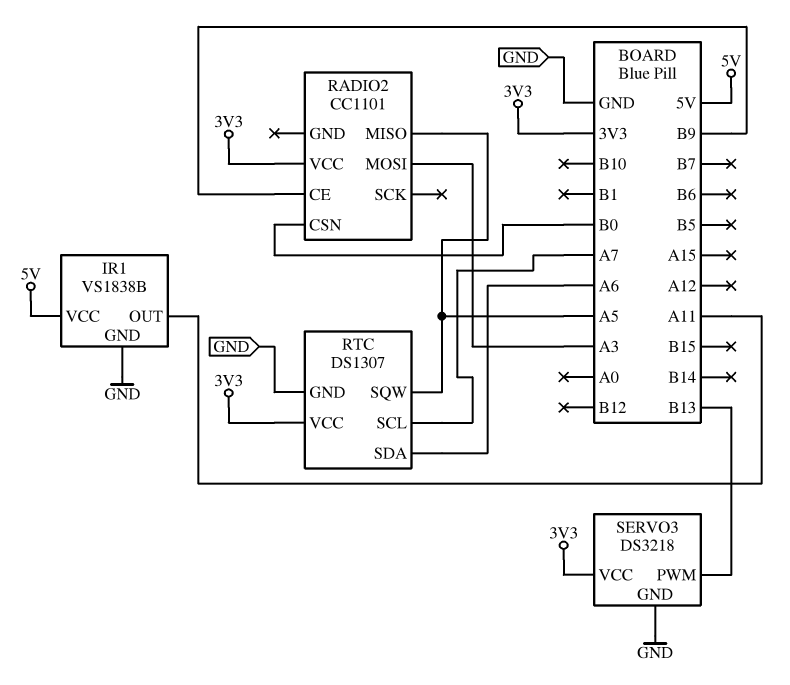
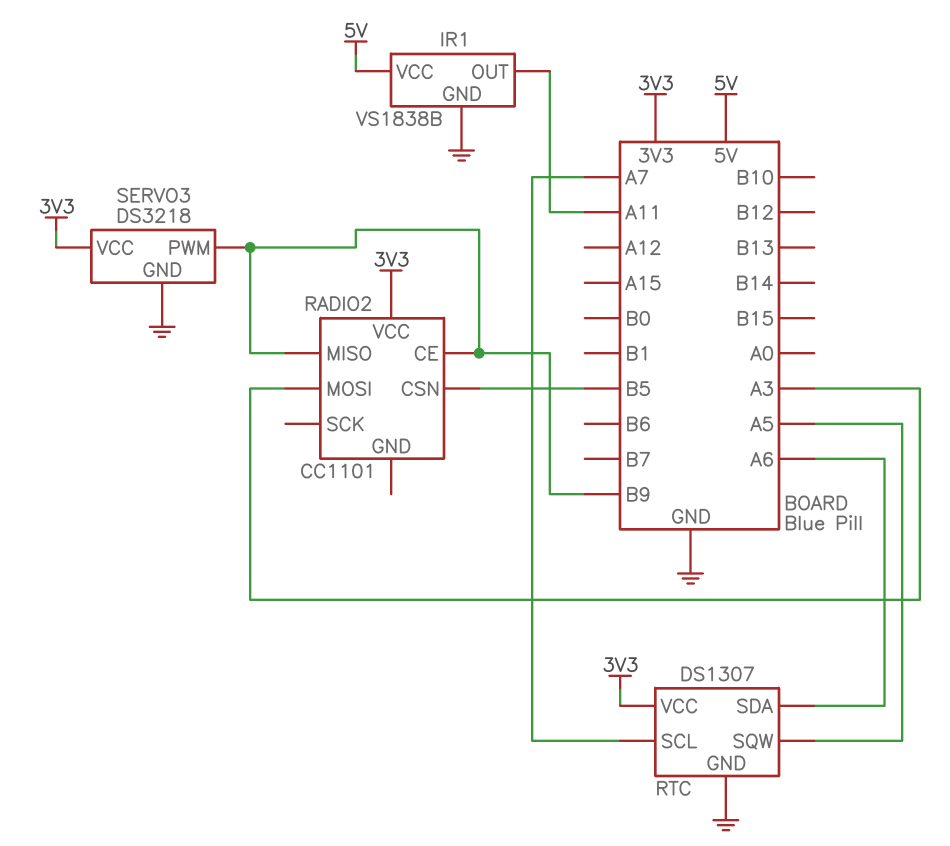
RADIO2 pin CSN: B0 -> B5
RADIO2 pin MISO: A5 -> B9
SERVO3 pin PWM: B13 -> B9

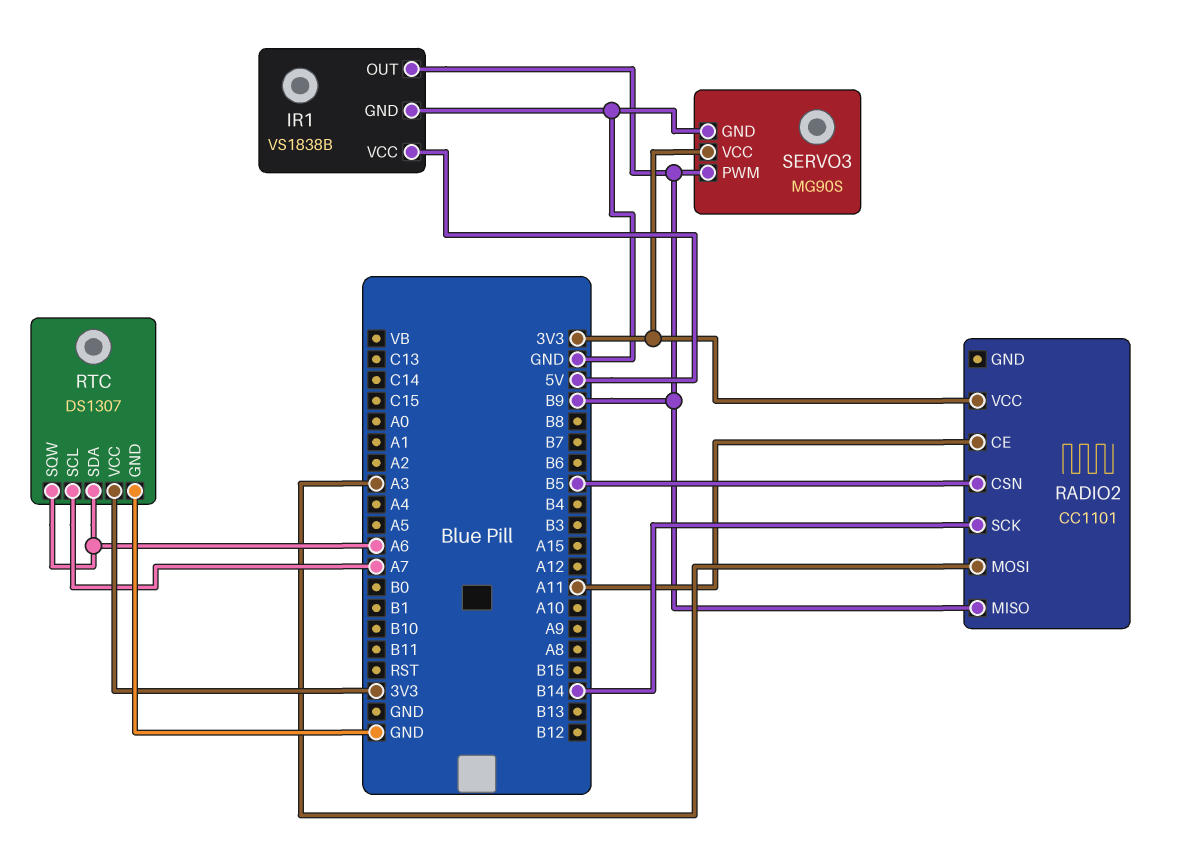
IR1 pin OUT: A11 -> B9
RADIO2 pin CE: B9 -> A11
RADIO2 pin SCK: none -> B14
RTC pin SQW: A5 -> A6
SERVO3: DS3218 -> MG90S

